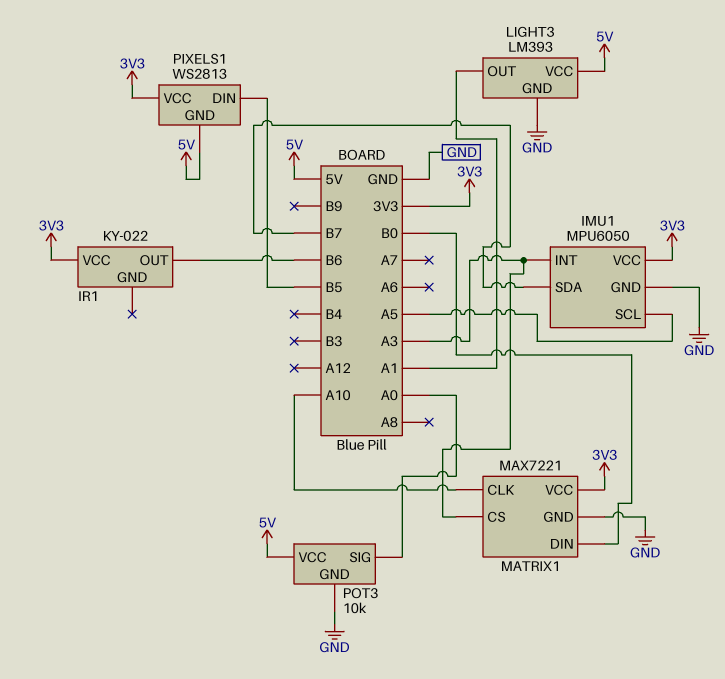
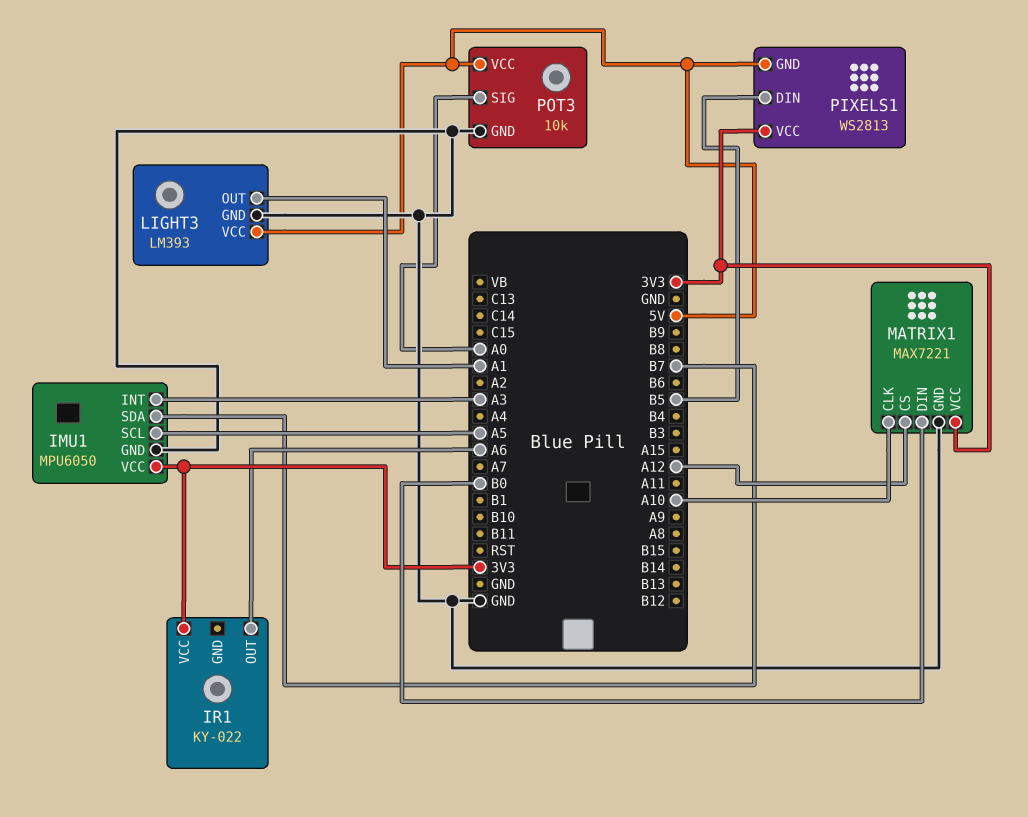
IR1 pin OUT: B6 -> A6
MATRIX1 pin CS: A3 -> A12

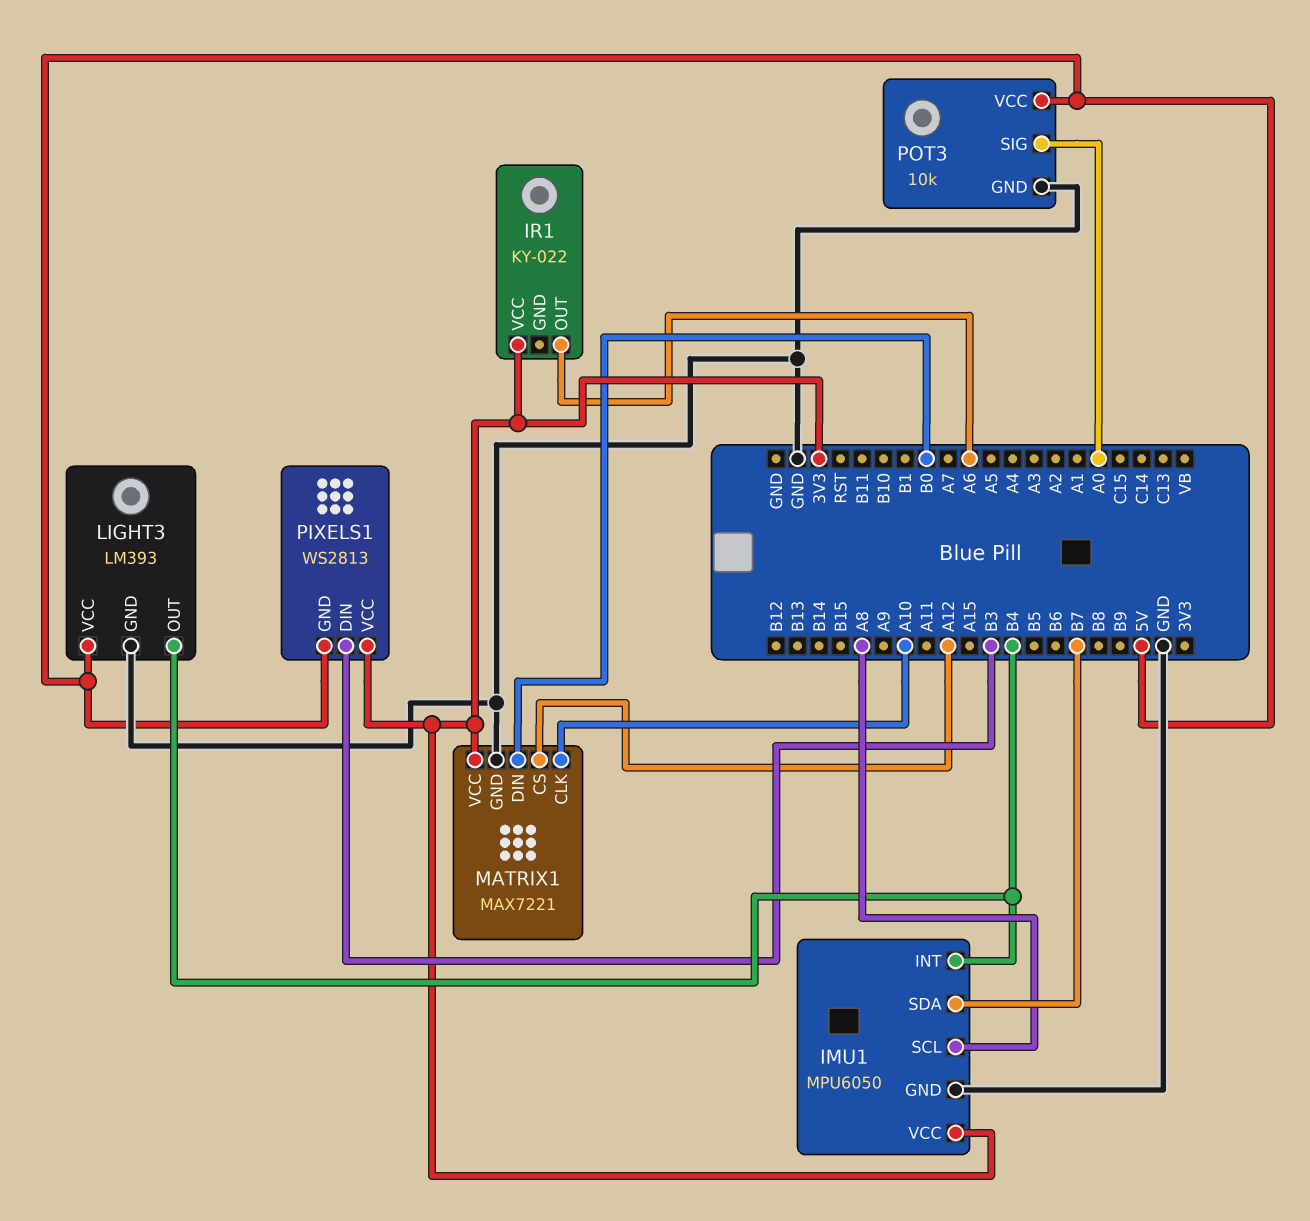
IMU1 pin INT: A3 -> B4
IMU1 pin SCL: A5 -> A8
LIGHT3 pin OUT: A1 -> B4
PIXELS1 pin DIN: B5 -> B3

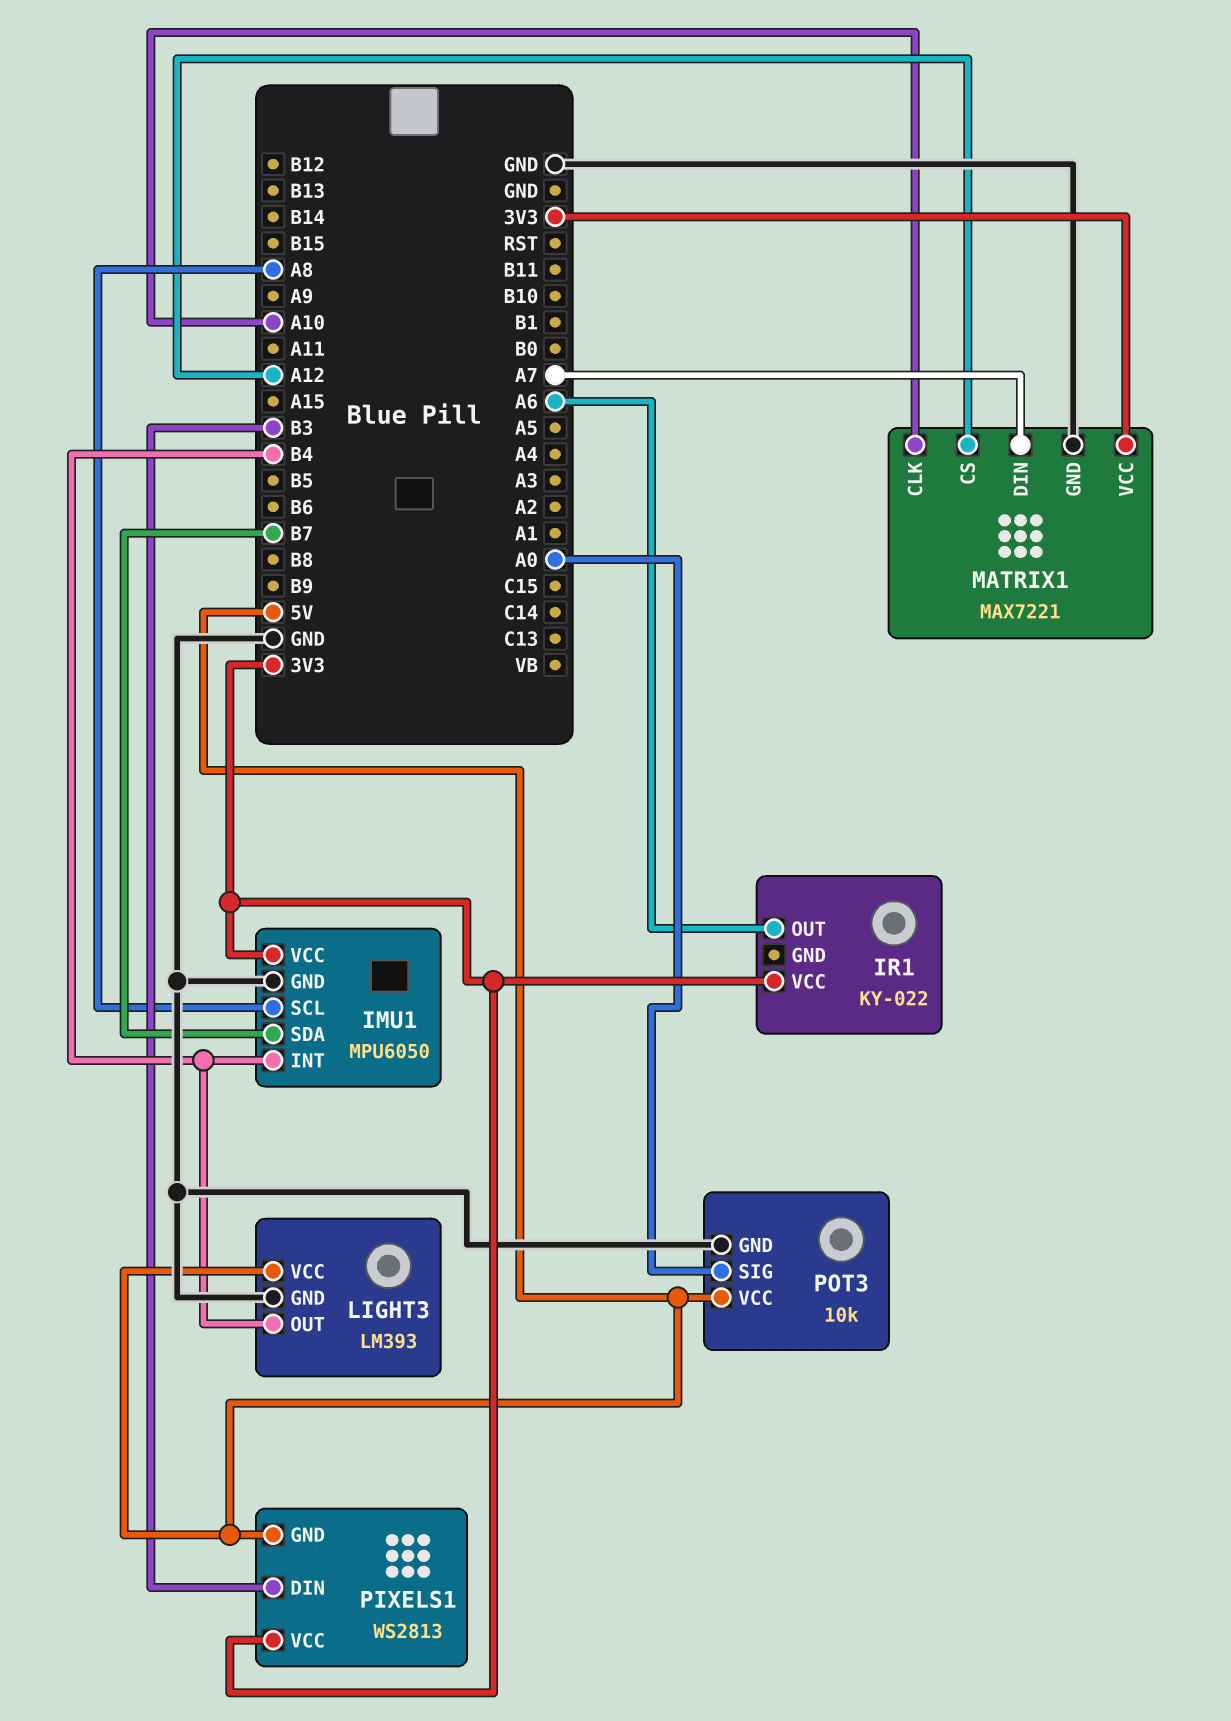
MATRIX1 pin DIN: B0 -> A7

